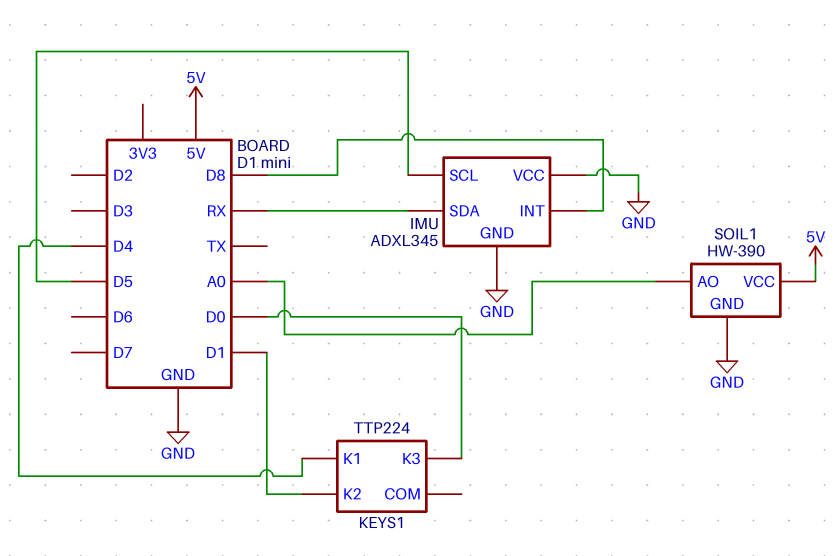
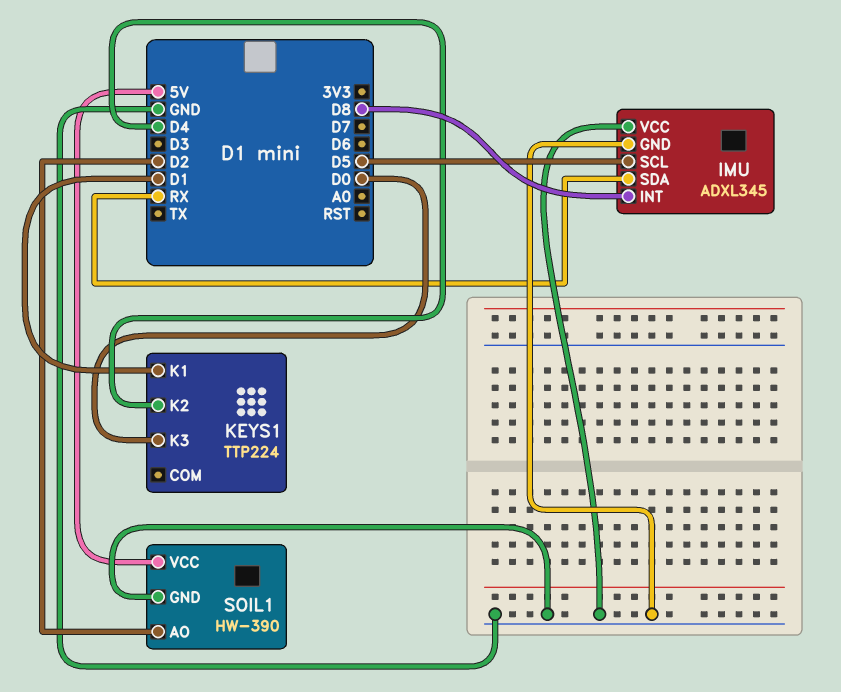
KEYS1 pin K1: D4 -> D1
KEYS1 pin K2: D1 -> D4
SOIL1 pin AO: A0 -> D2

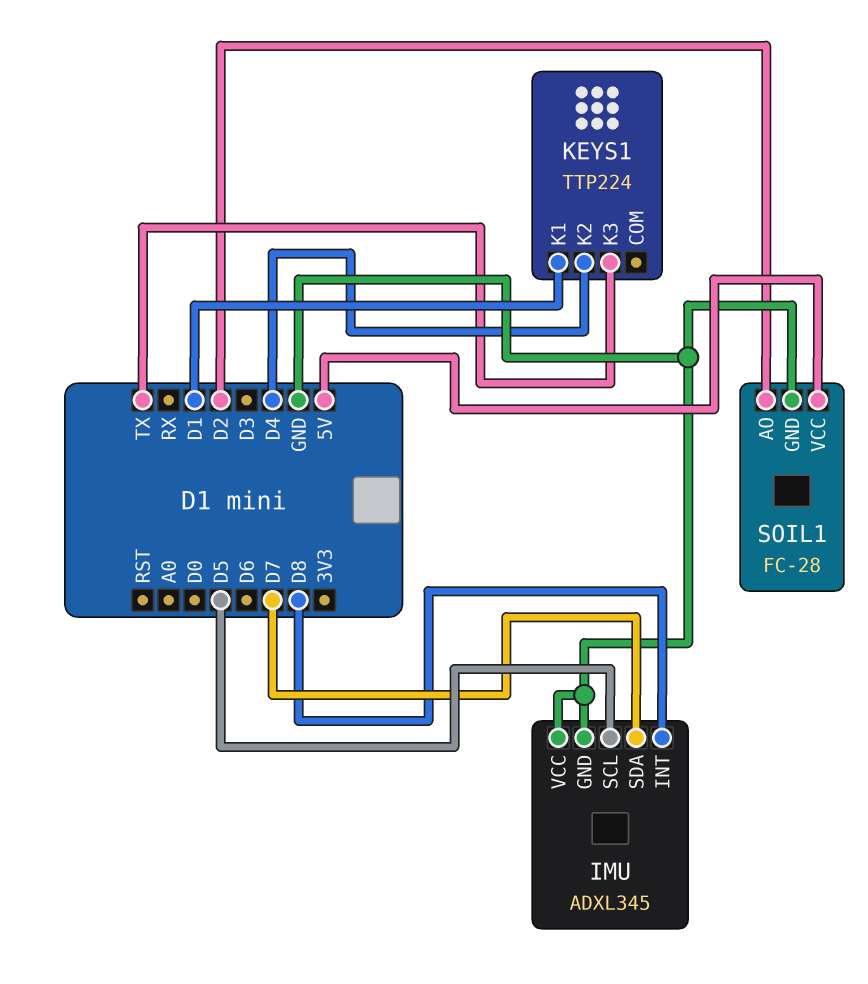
IMU pin SDA: RX -> D7
KEYS1 pin K3: D0 -> TX
SOIL1: HW-390 -> FC-28

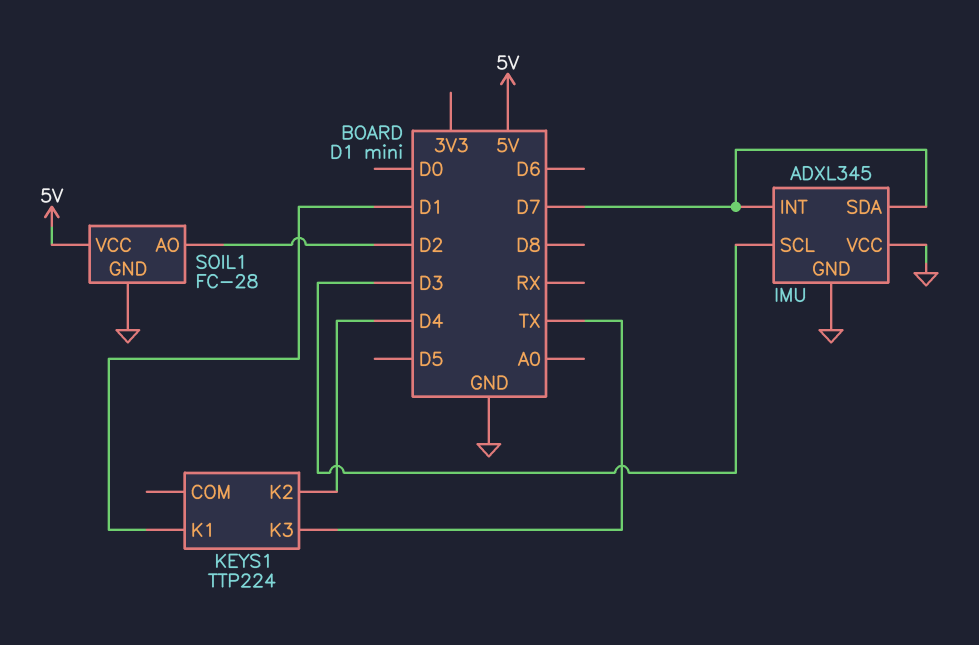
IMU pin INT: D8 -> D7
IMU pin SCL: D5 -> D3

